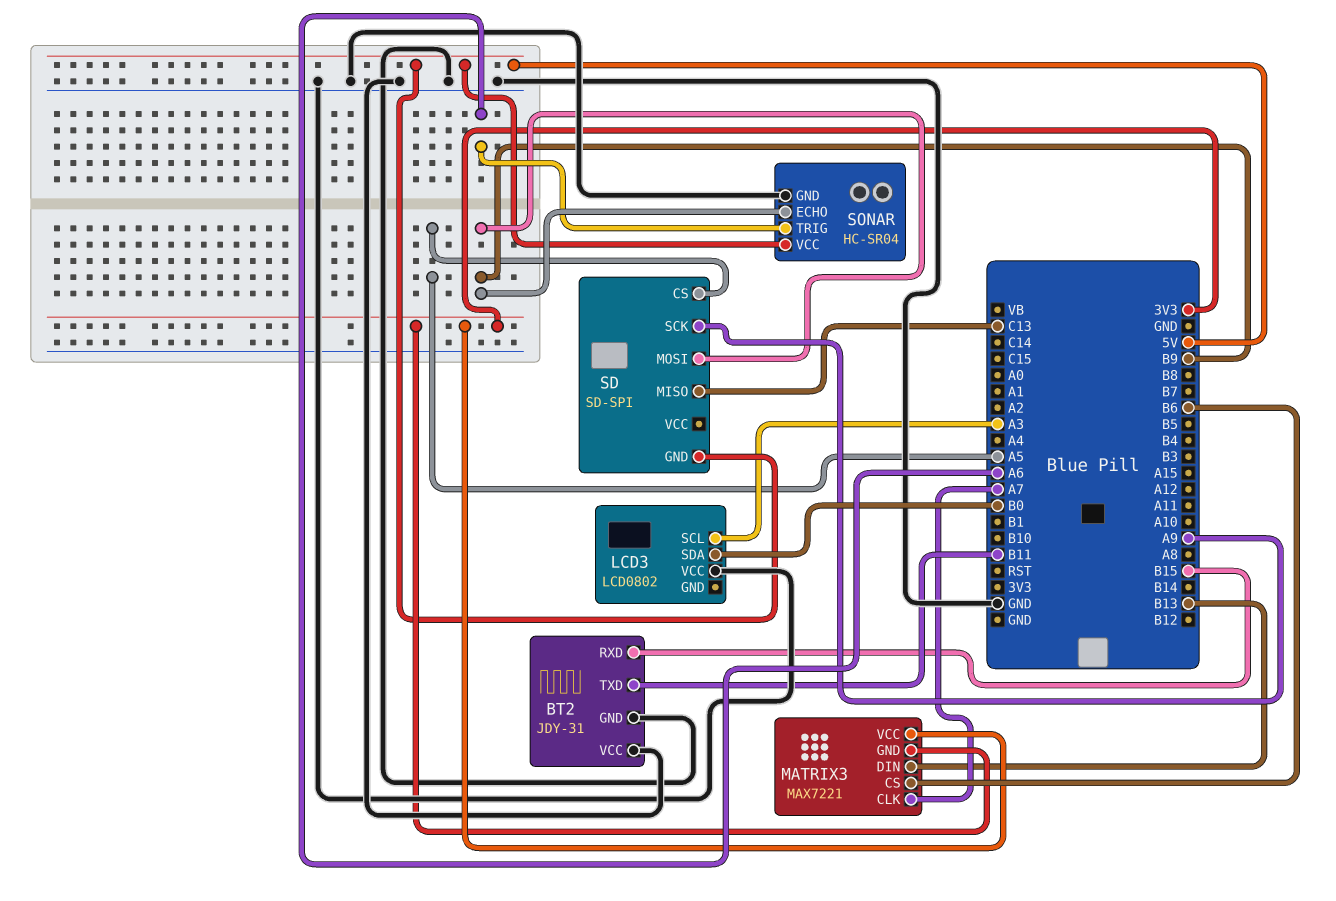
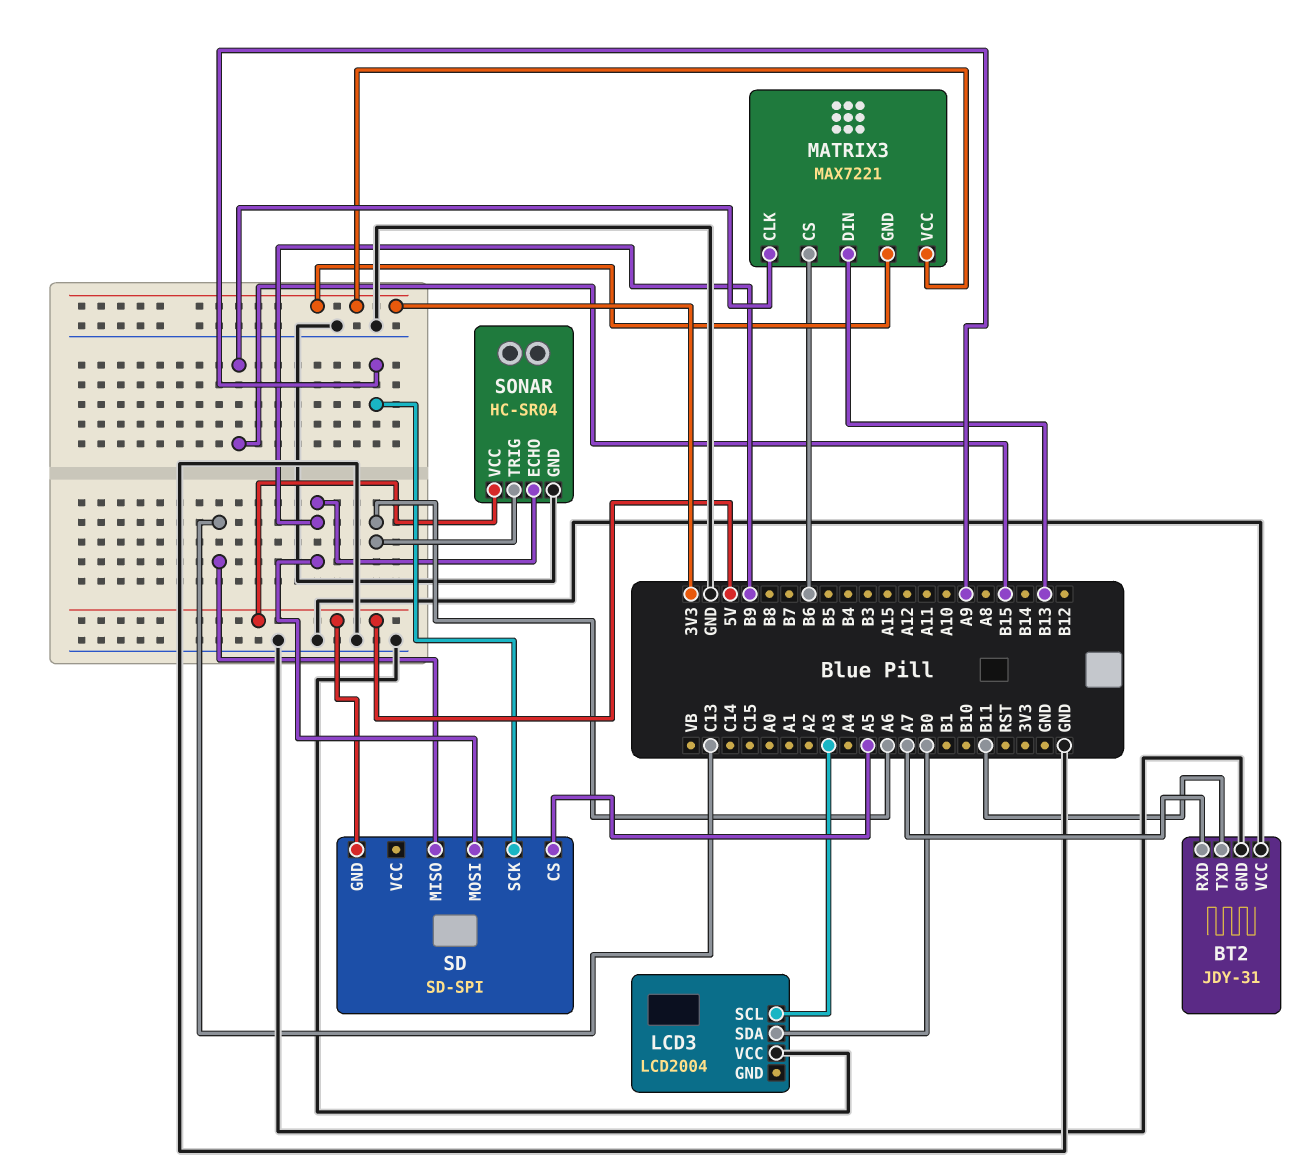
BT2 pin RXD: B15 -> A7
LCD3: LCD0802 -> LCD2004
MATRIX3 pin CLK: A7 -> B15

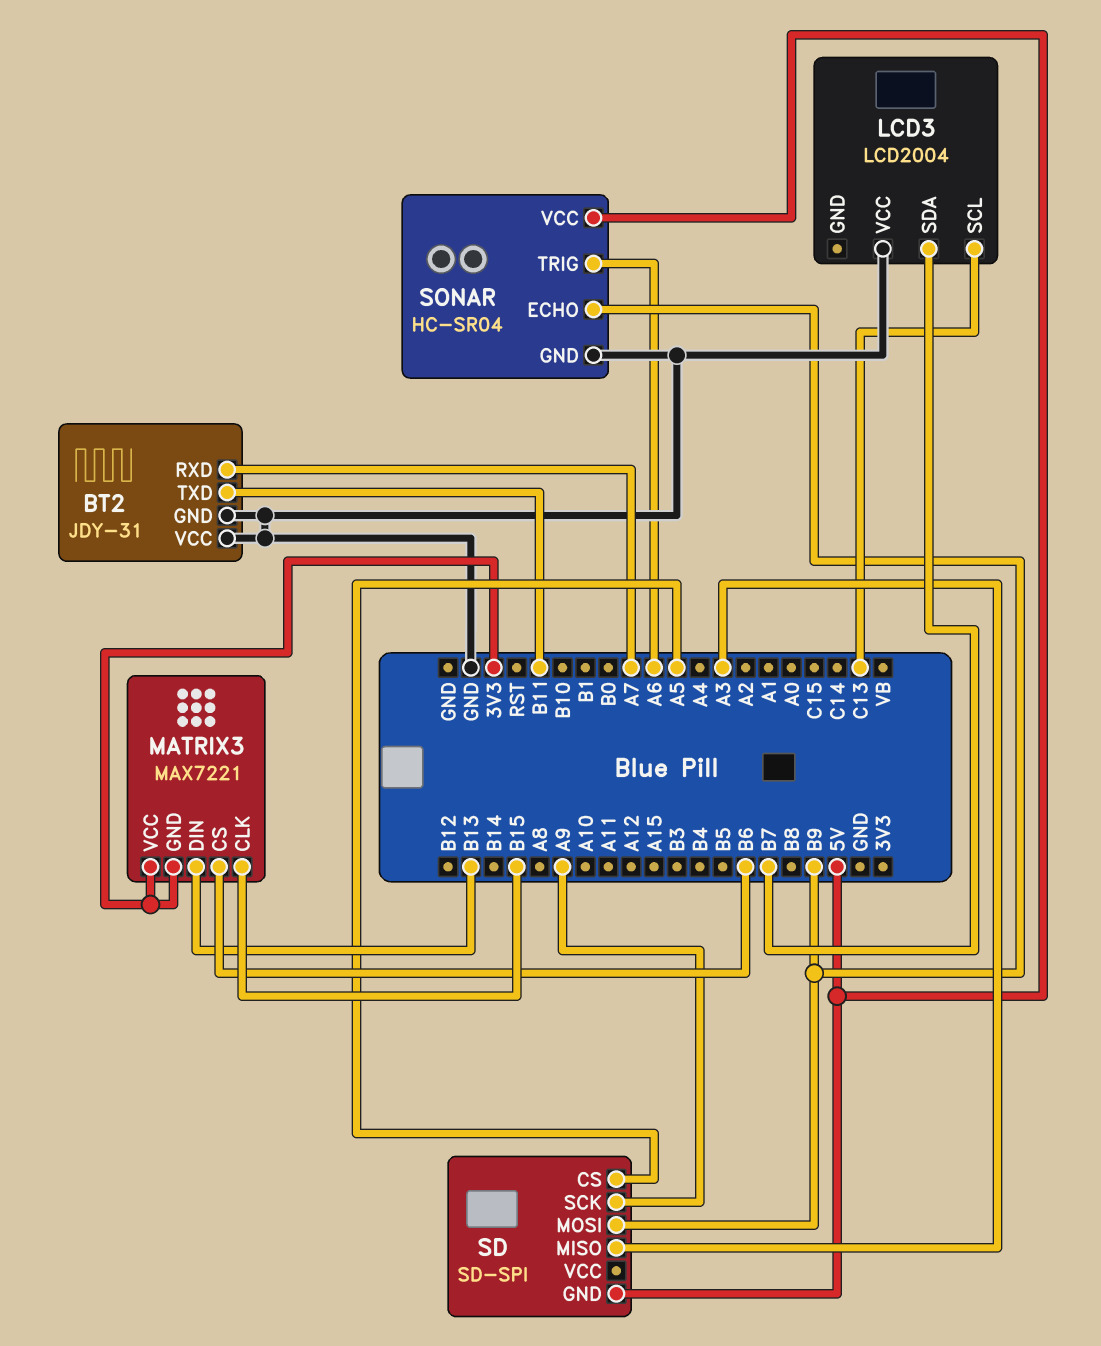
LCD3 pin SCL: A3 -> C13
LCD3 pin SDA: B0 -> B7
SD pin MISO: C13 -> A3

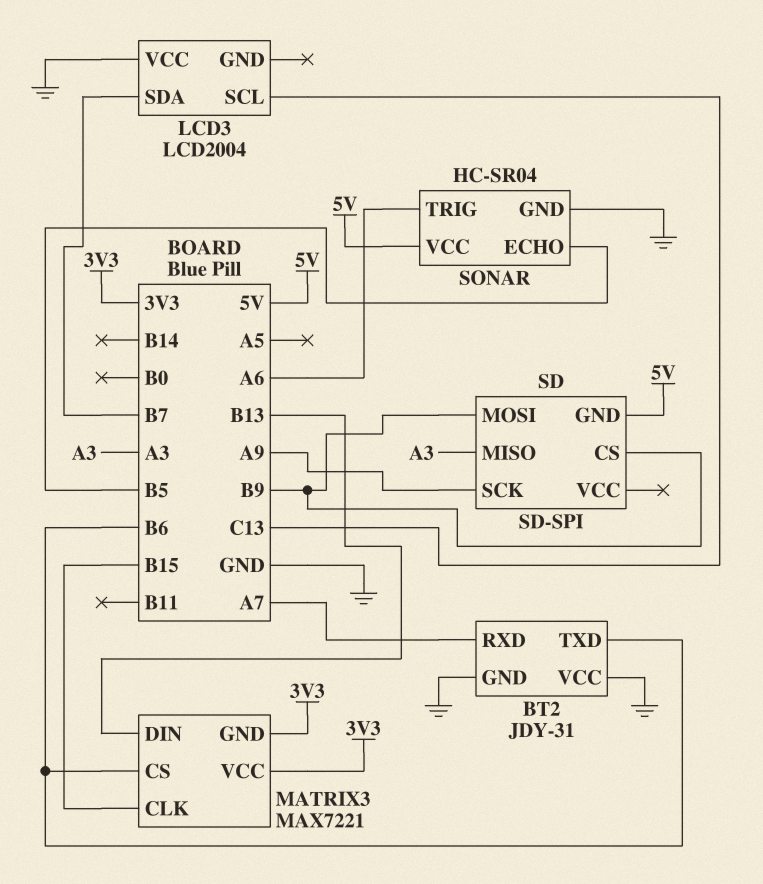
BT2 pin TXD: B11 -> B6
SD pin CS: A5 -> B9
SONAR pin ECHO: B9 -> B5

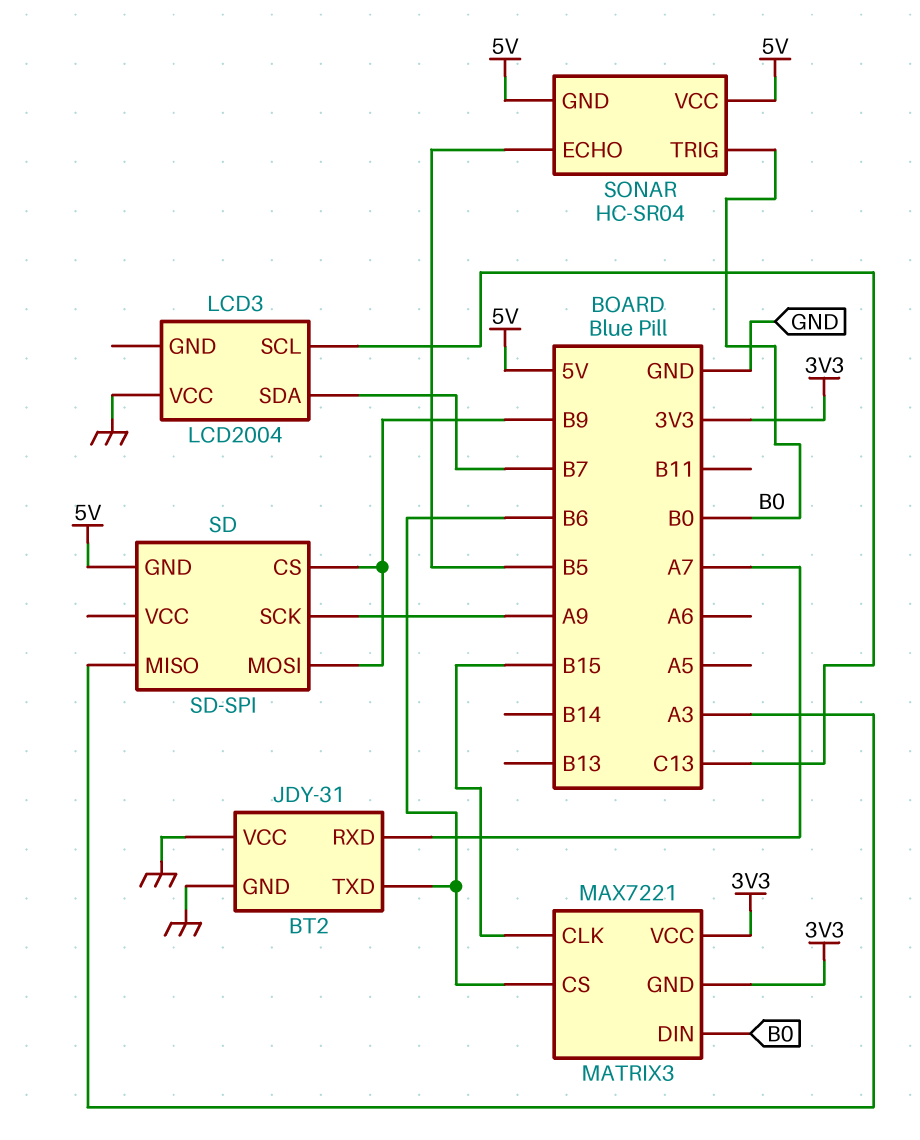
MATRIX3 pin DIN: B13 -> B0
SONAR pin GND: GND -> 5V
SONAR pin TRIG: A6 -> B0

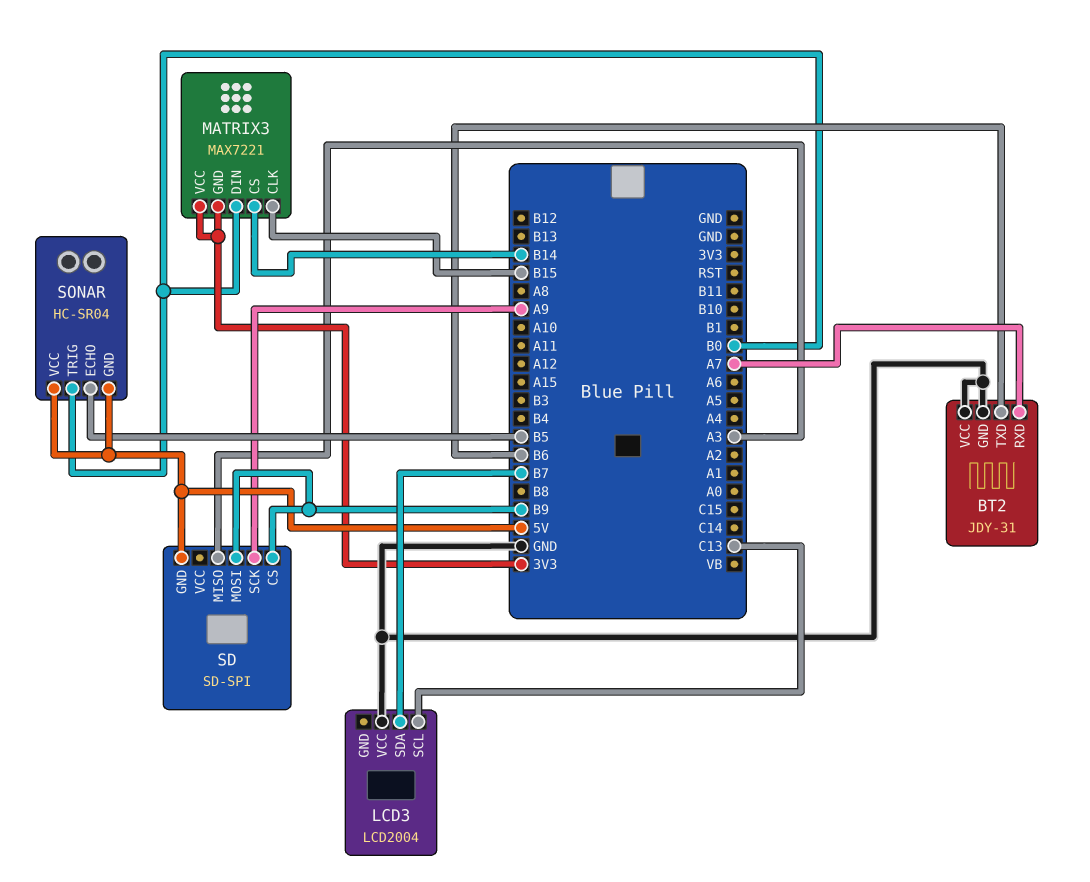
MATRIX3 pin CS: B6 -> B14

